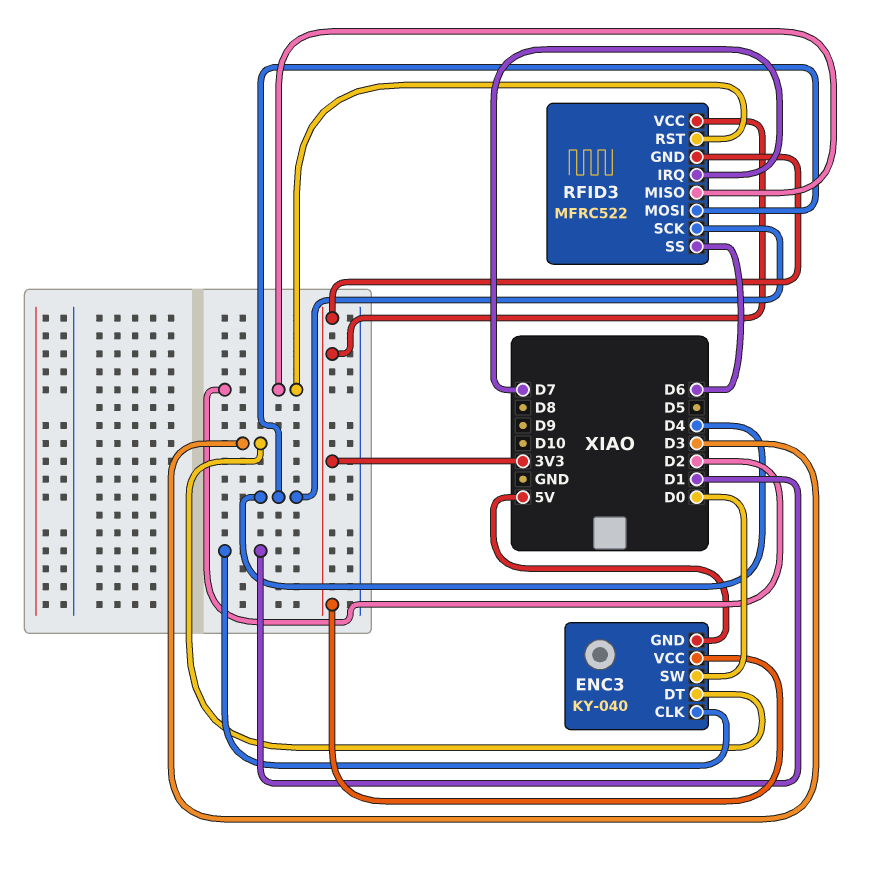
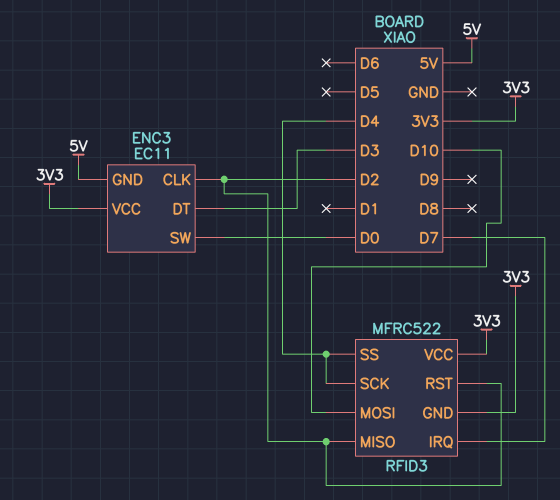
ENC3: KY-040 -> EC11
ENC3 pin CLK: D1 -> D2
RFID3 pin MOSI: D4 -> D10
RFID3 pin SS: D6 -> D4

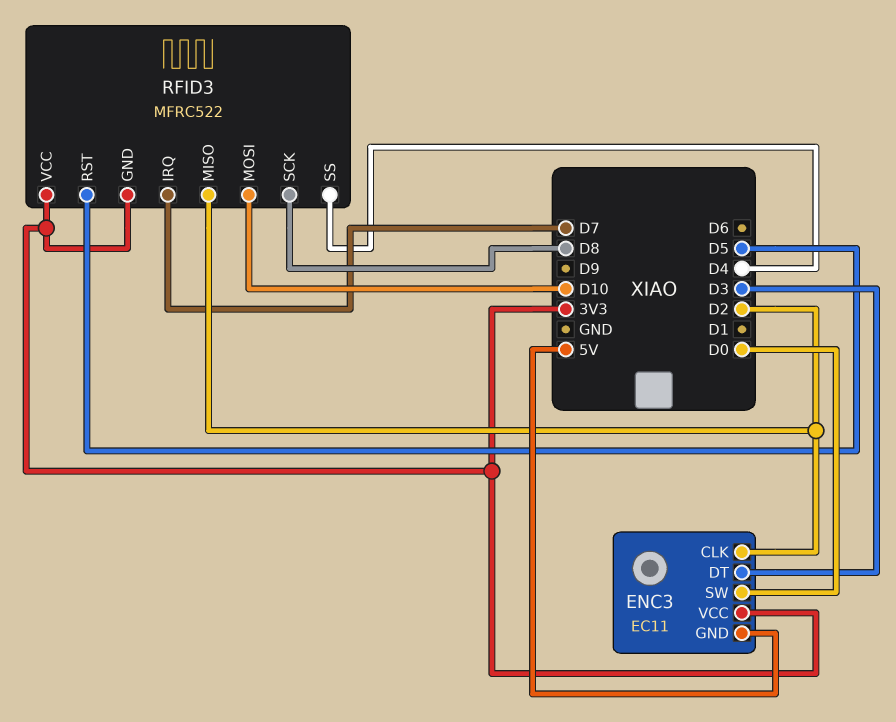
RFID3 pin RST: D2 -> D5
RFID3 pin SCK: D4 -> D8

